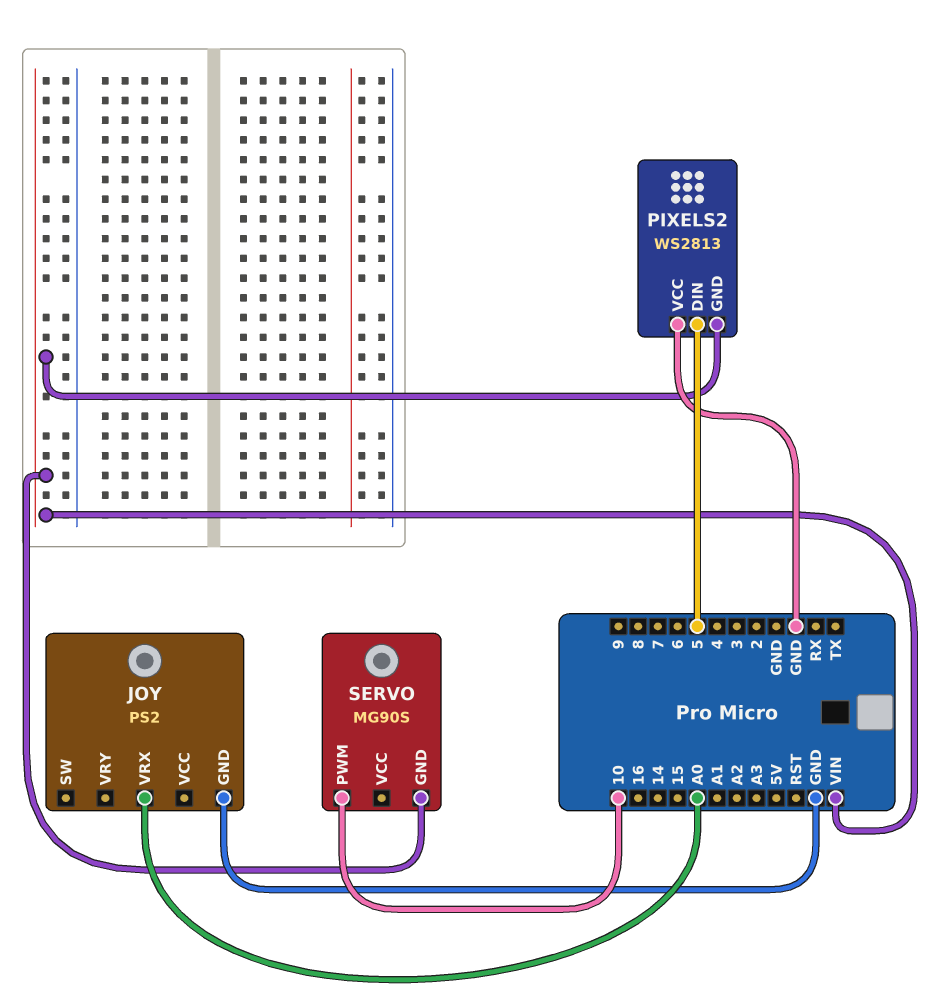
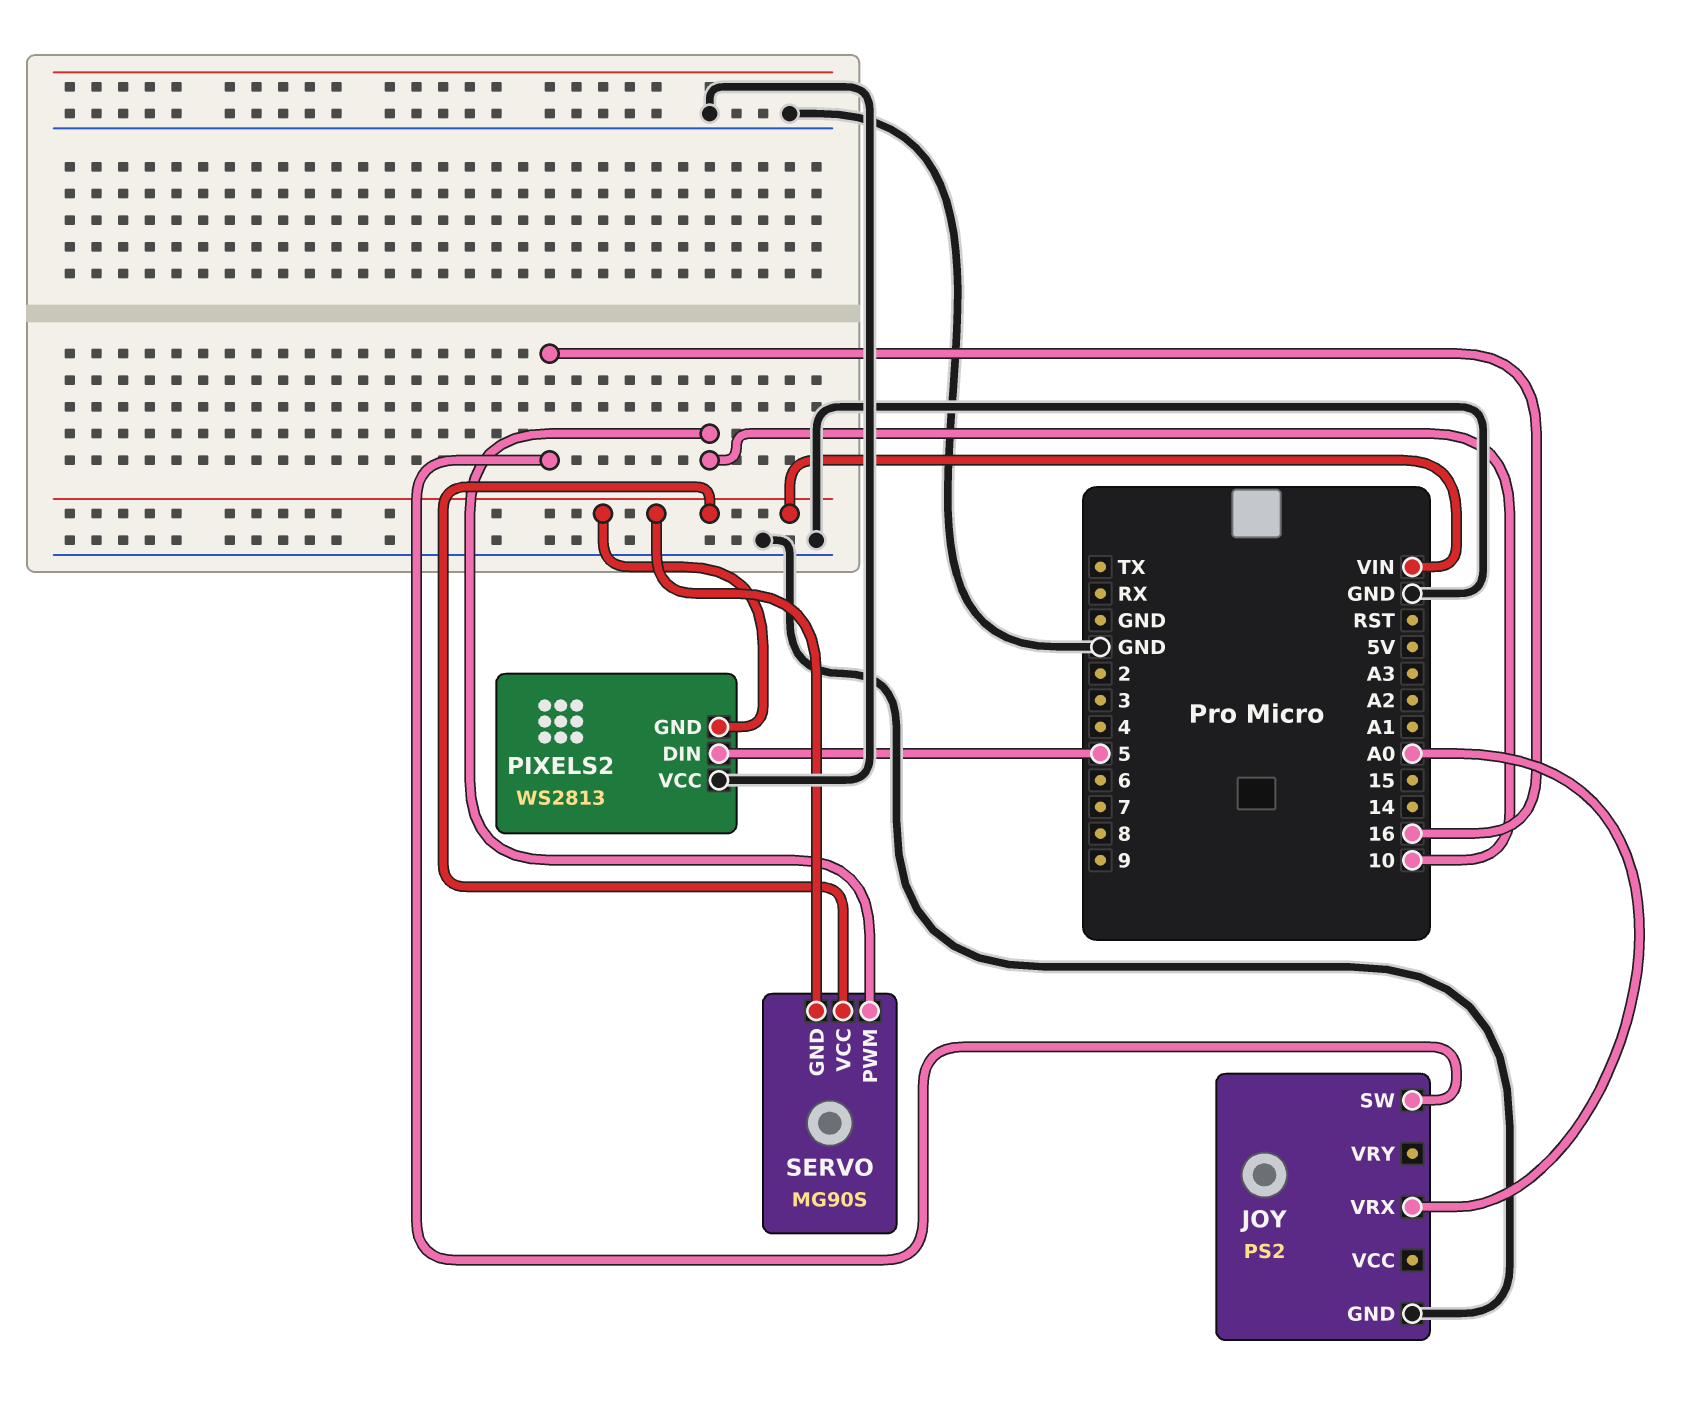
JOY pin SW: none -> 16
SERVO pin VCC: none -> VIN

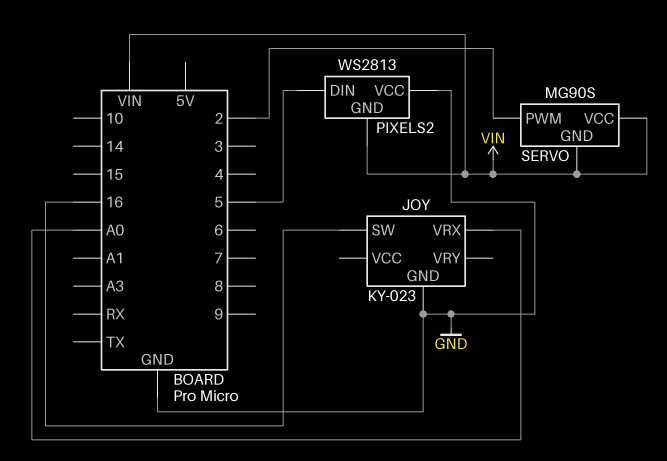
JOY: PS2 -> KY-023
SERVO pin PWM: 10 -> 2

